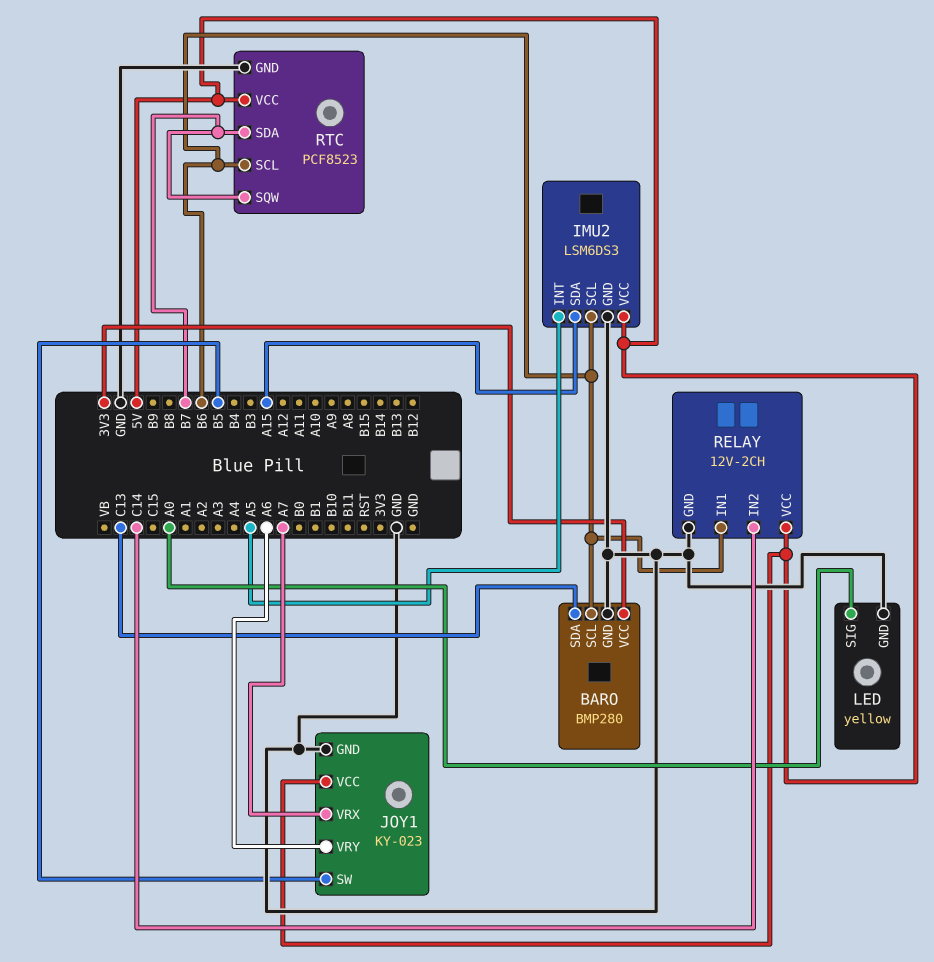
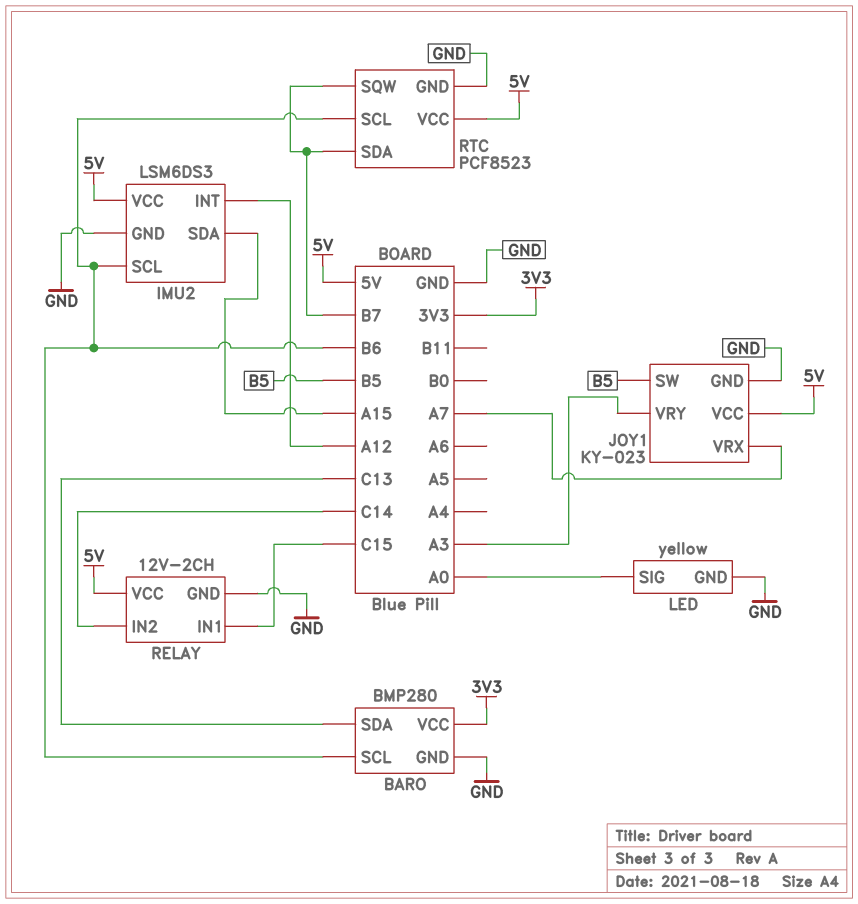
IMU2 pin INT: A5 -> A12
JOY1 pin VRY: A6 -> A3
RELAY pin IN1: B6 -> C15

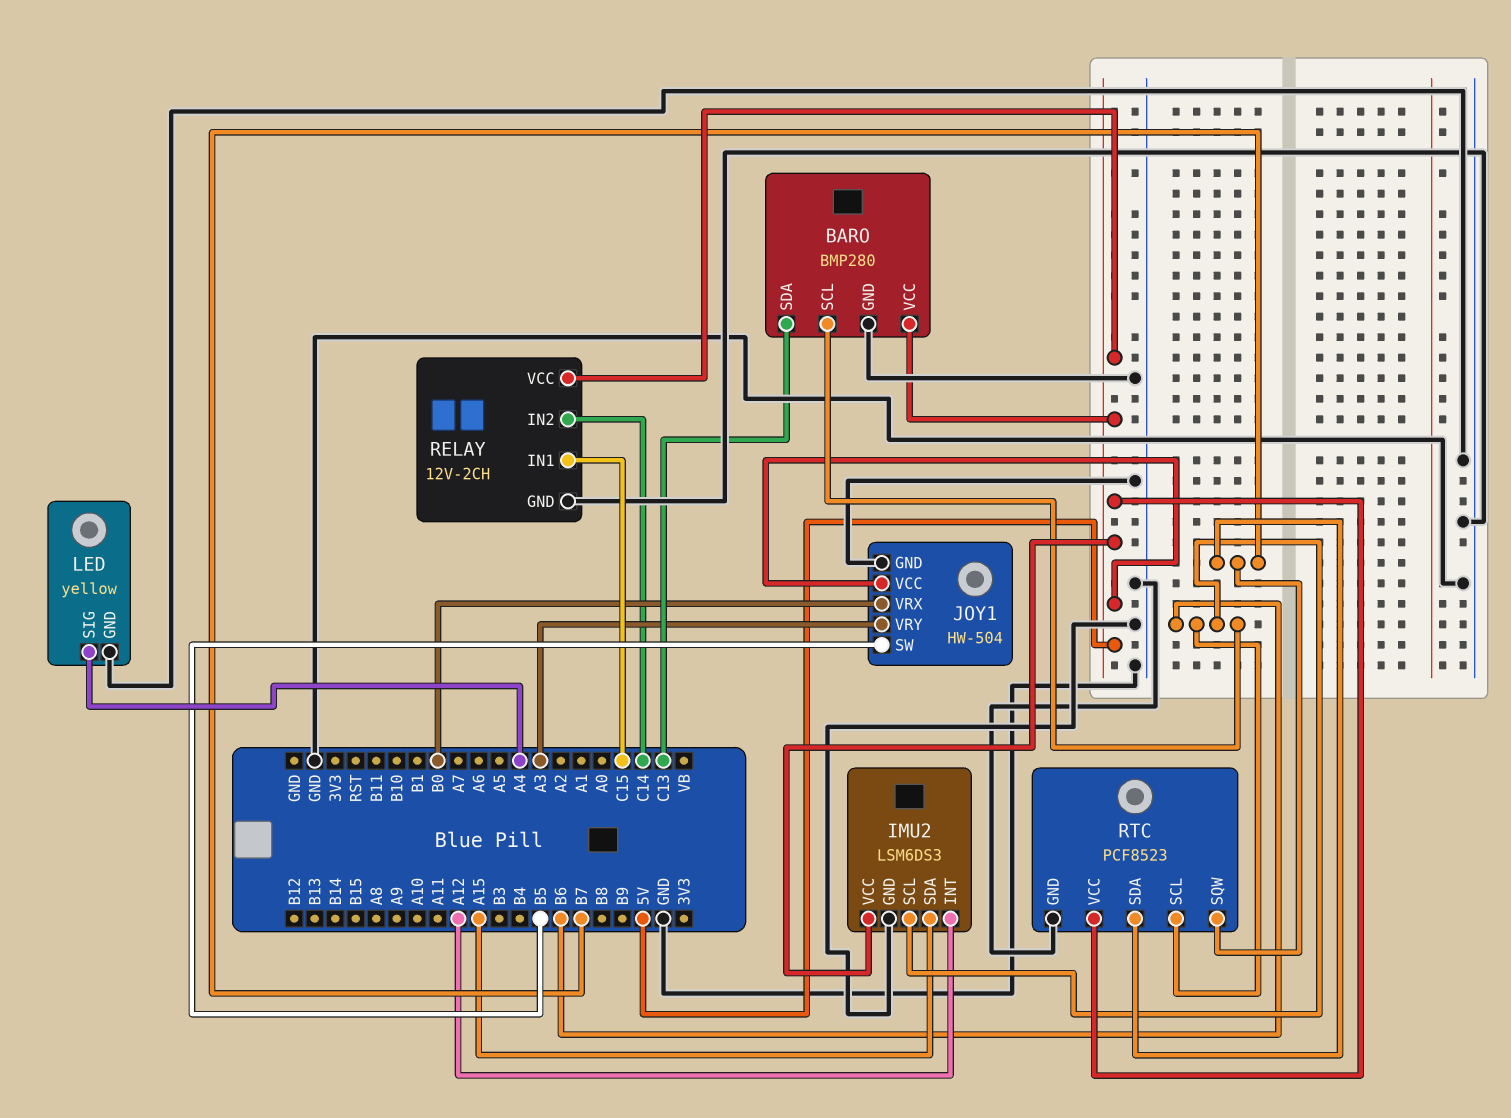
BARO pin VCC: 3V3 -> 5V
JOY1: KY-023 -> HW-504
JOY1 pin VRX: A7 -> B0
LED pin SIG: A0 -> A4

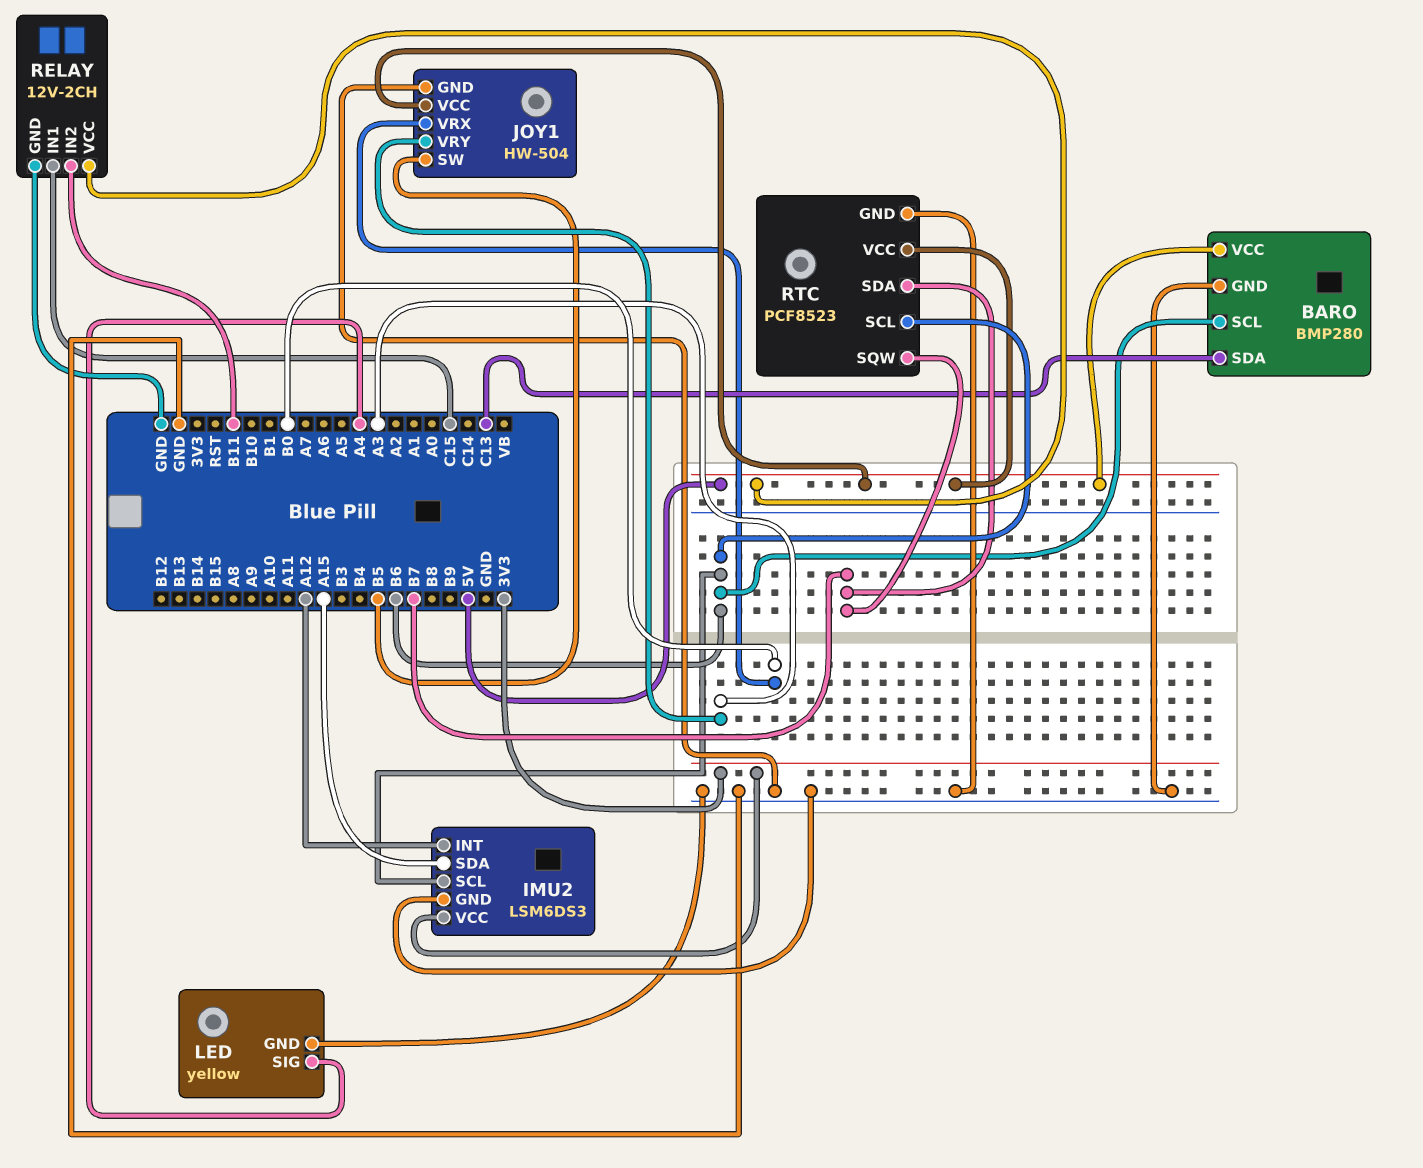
IMU2 pin VCC: 5V -> 3V3
RELAY pin IN2: C14 -> B11

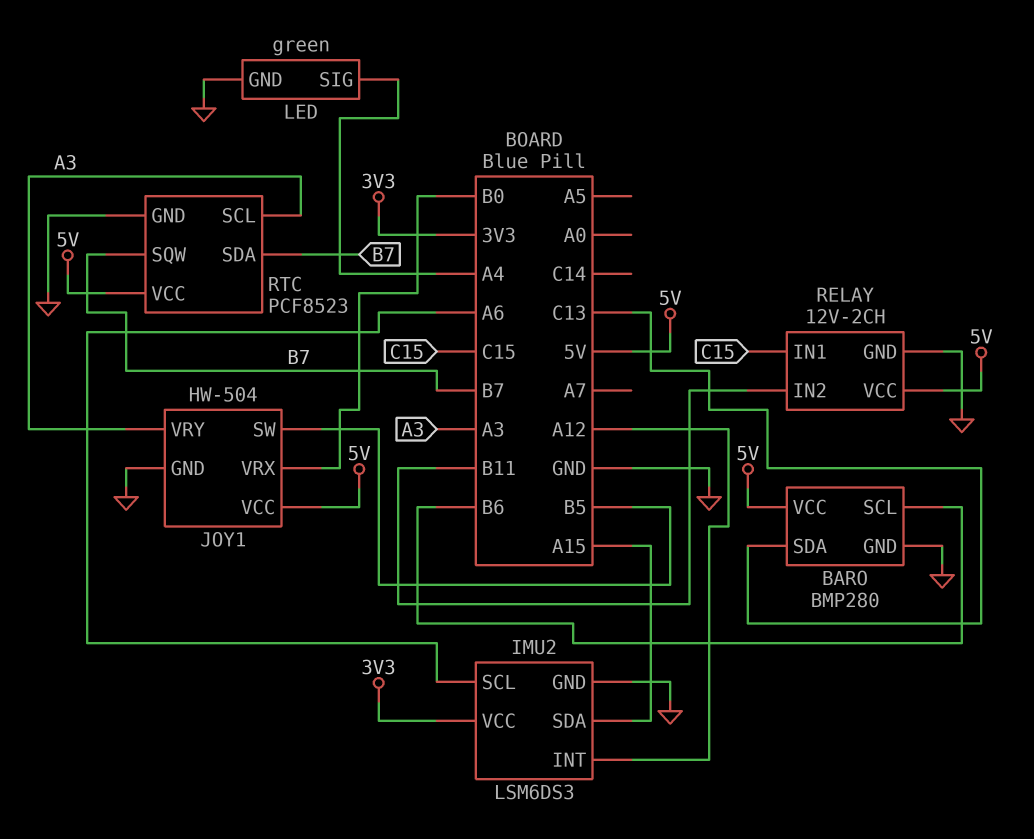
IMU2 pin SCL: B6 -> A6
LED: yellow -> green
RTC pin SCL: B6 -> A3

